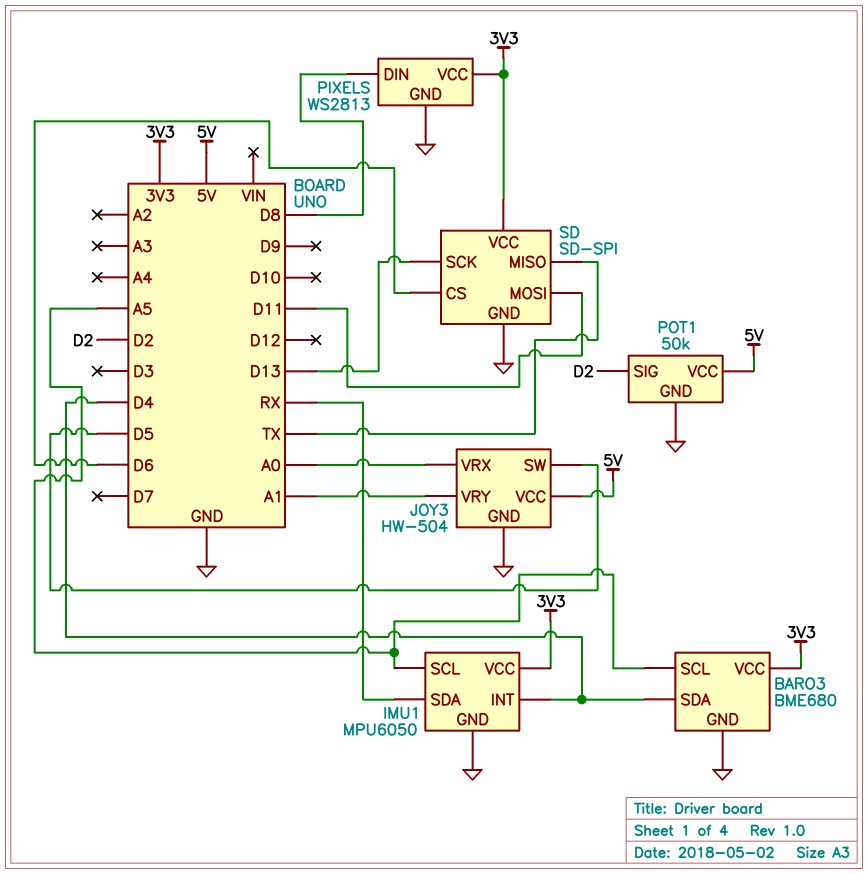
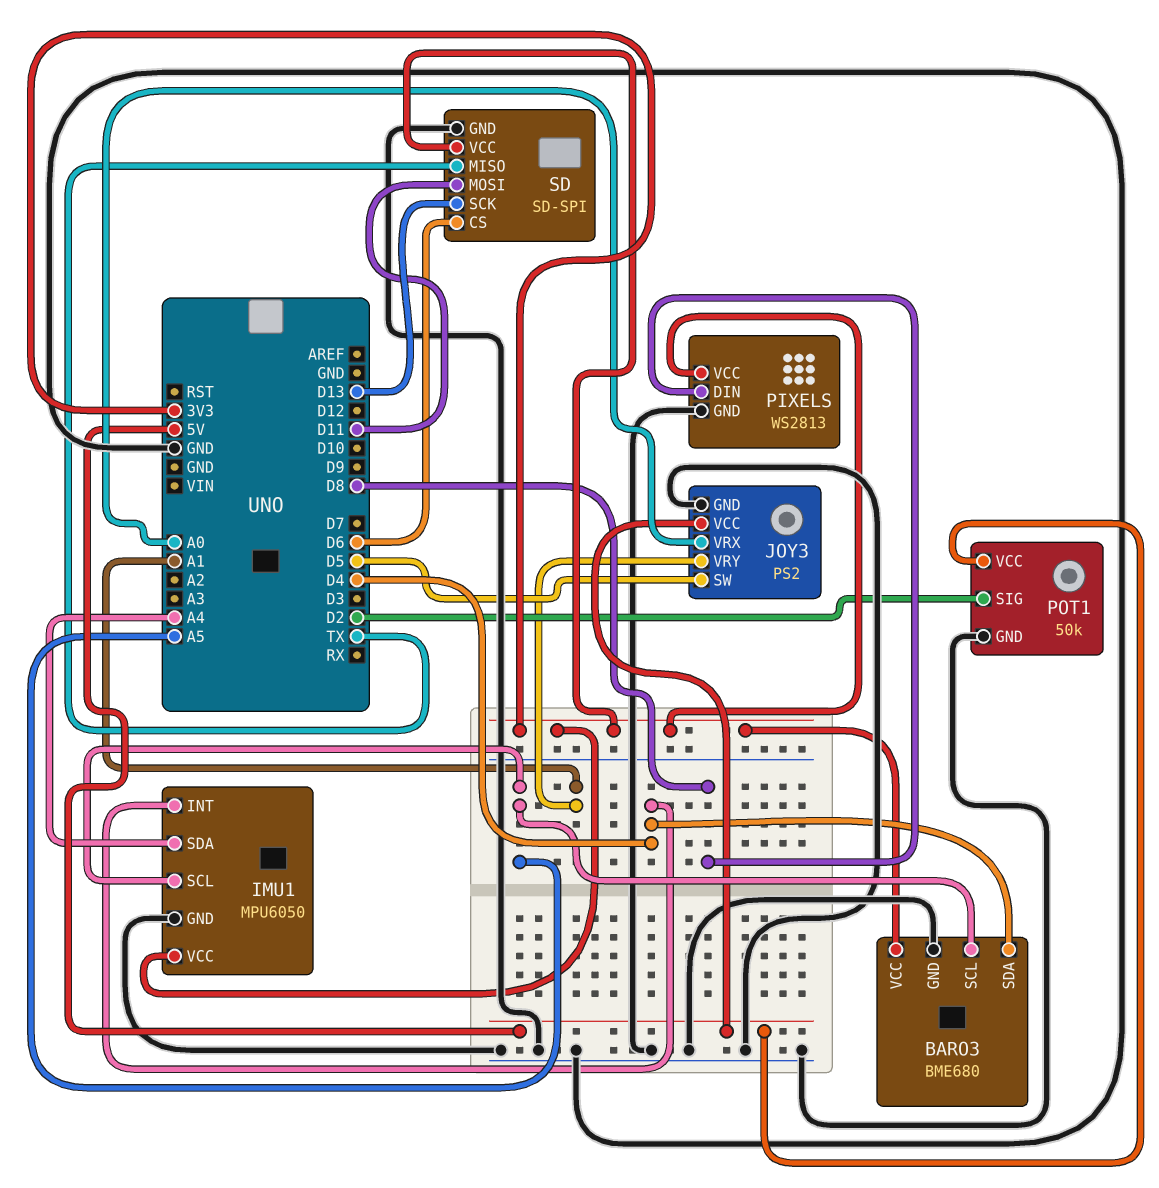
IMU1 pin SDA: RX -> A4
JOY3: HW-504 -> PS2

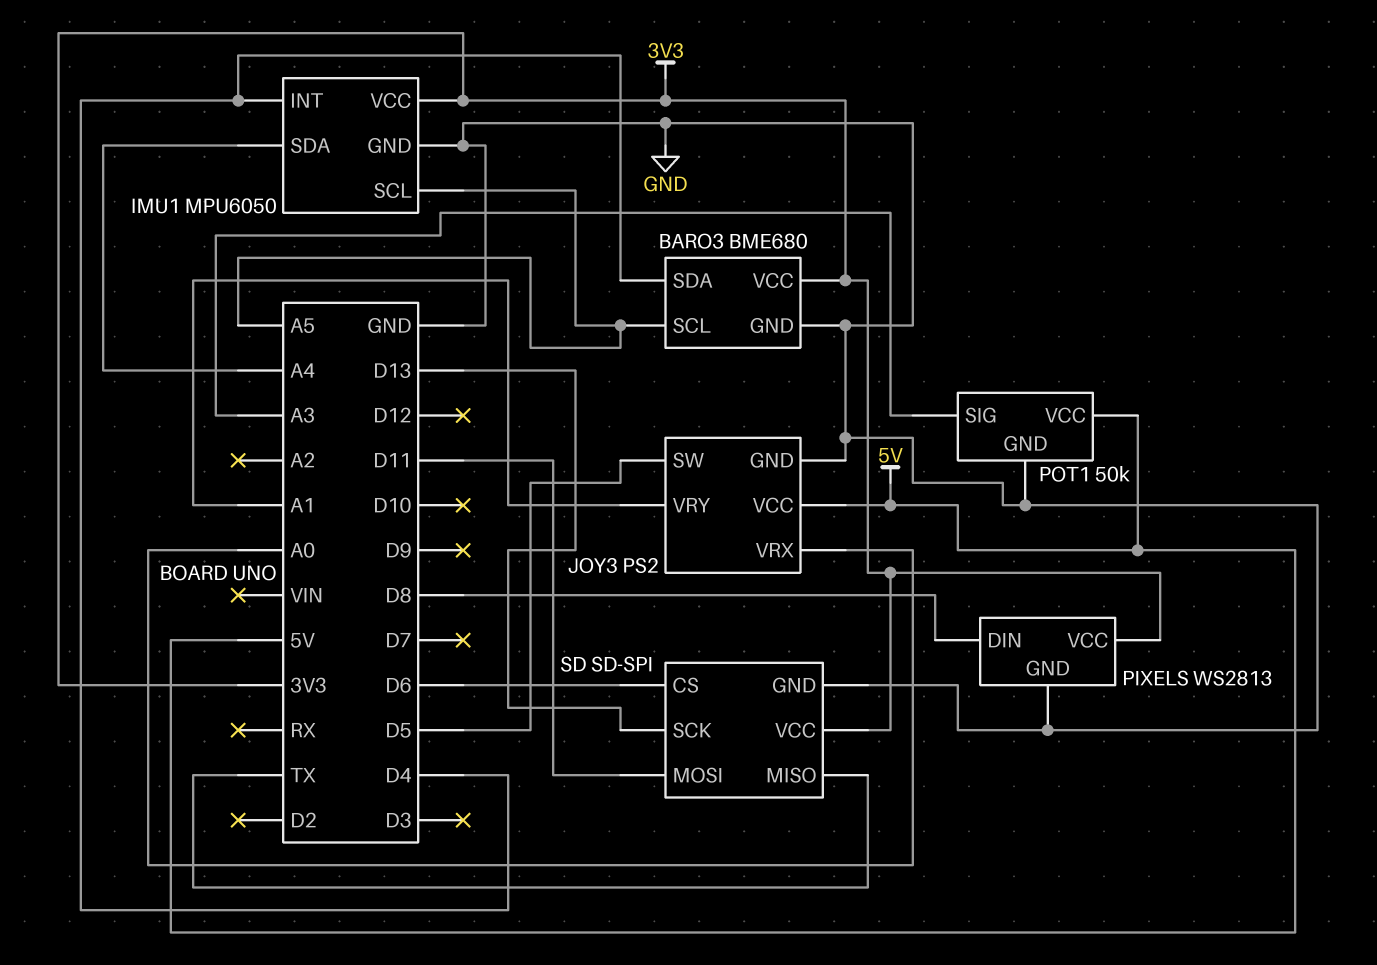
POT1 pin SIG: D2 -> A3

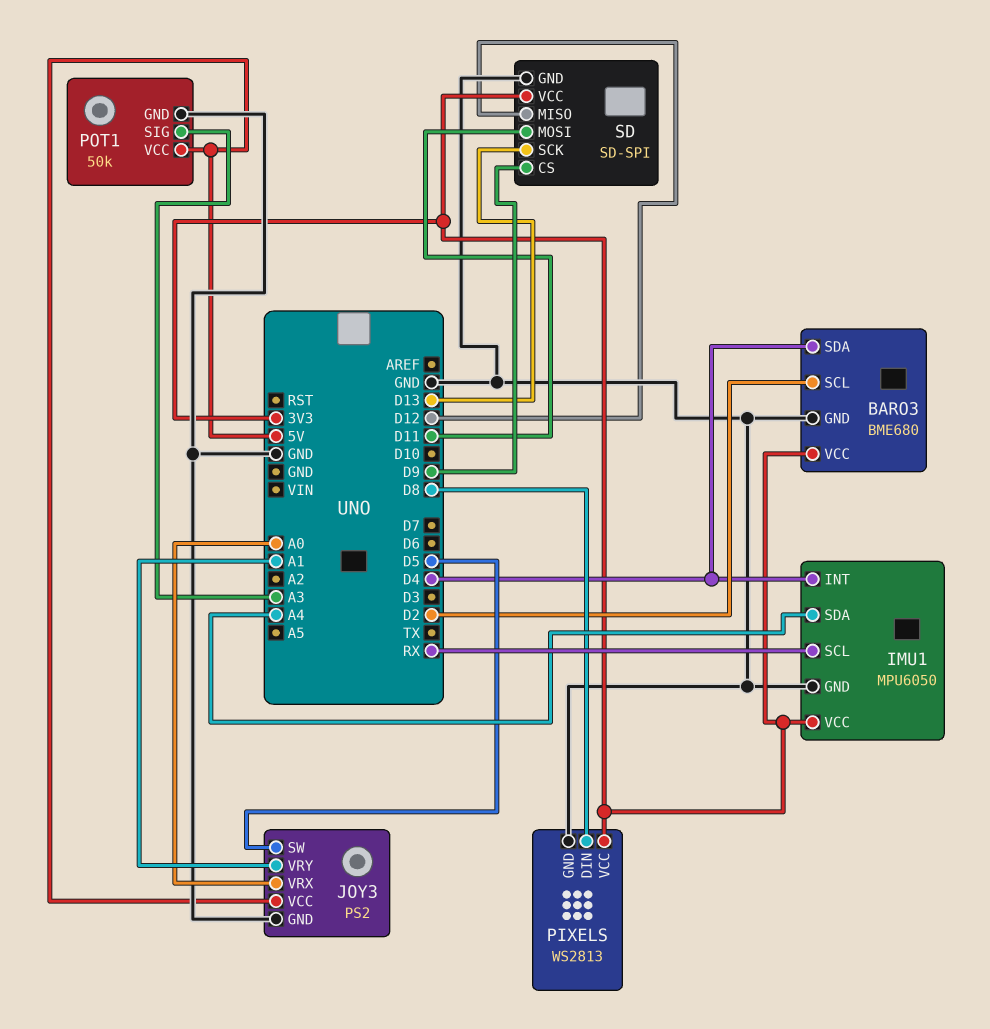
BARO3 pin SCL: A5 -> D2
IMU1 pin SCL: A5 -> RX
SD pin CS: D6 -> D9
SD pin MISO: TX -> D12

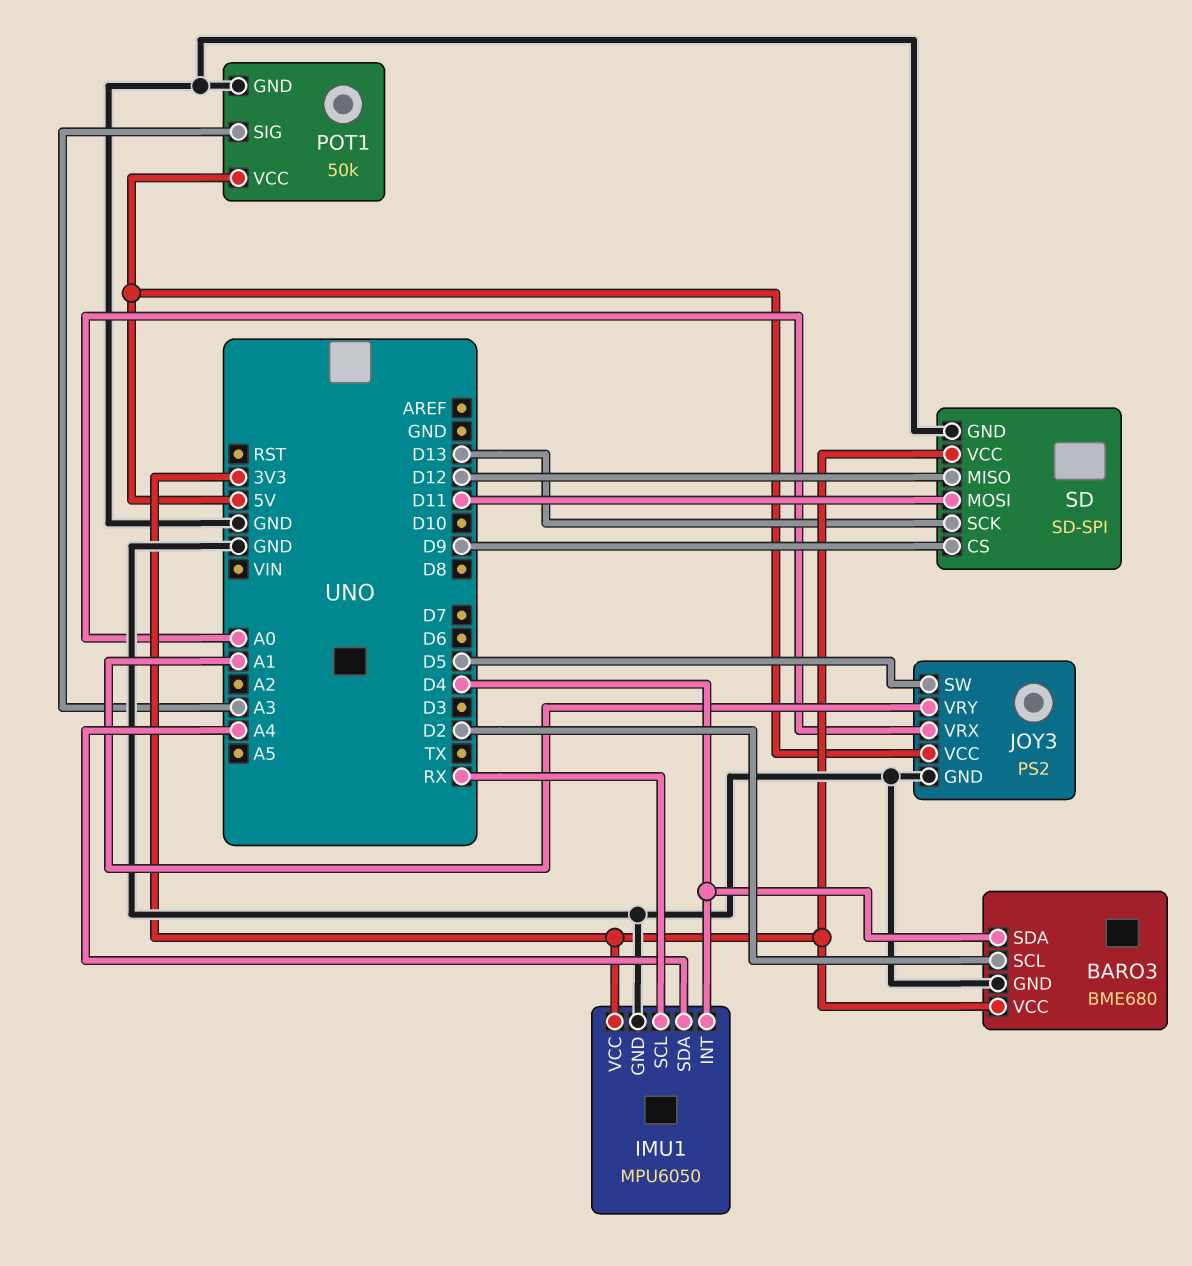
PIXELS: WS2813 -> none
PIXELS pin DIN: D8 -> none
PIXELS pin GND: GND -> none
PIXELS pin VCC: 3V3 -> none

